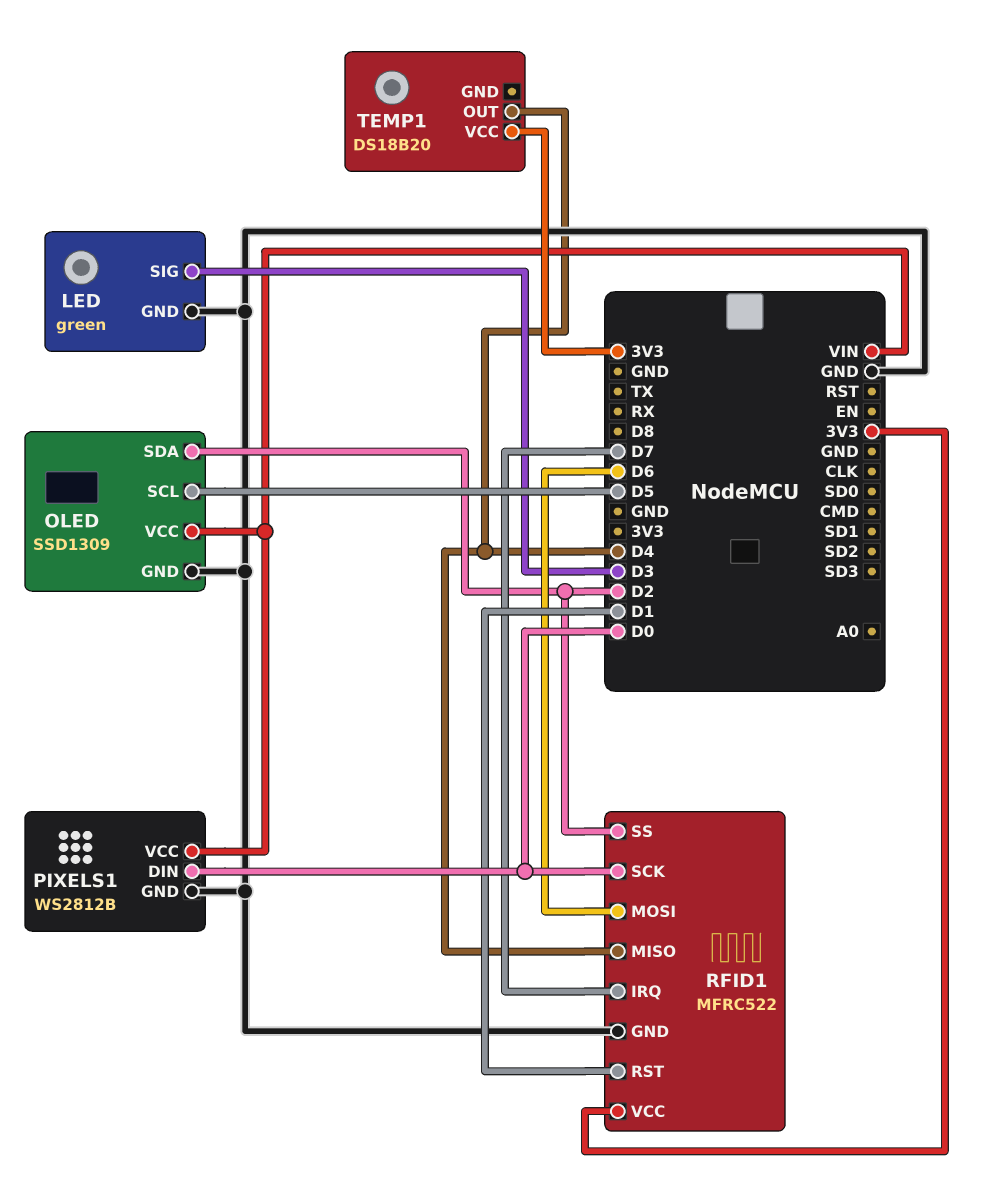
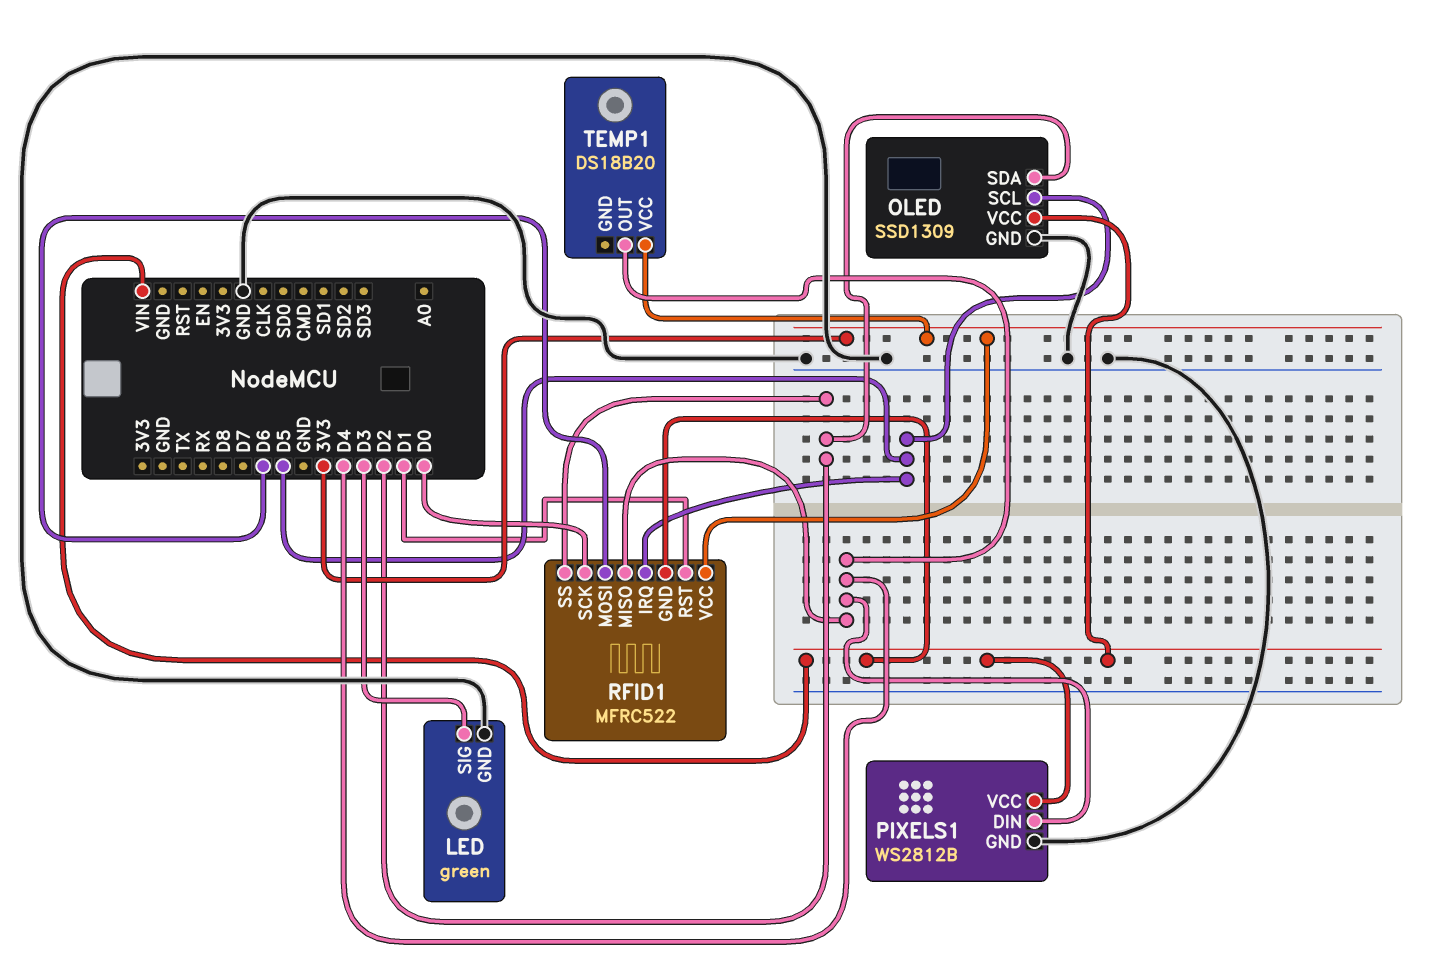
PIXELS1 pin DIN: D0 -> D4
RFID1 pin GND: GND -> VIN
RFID1 pin IRQ: D7 -> D5

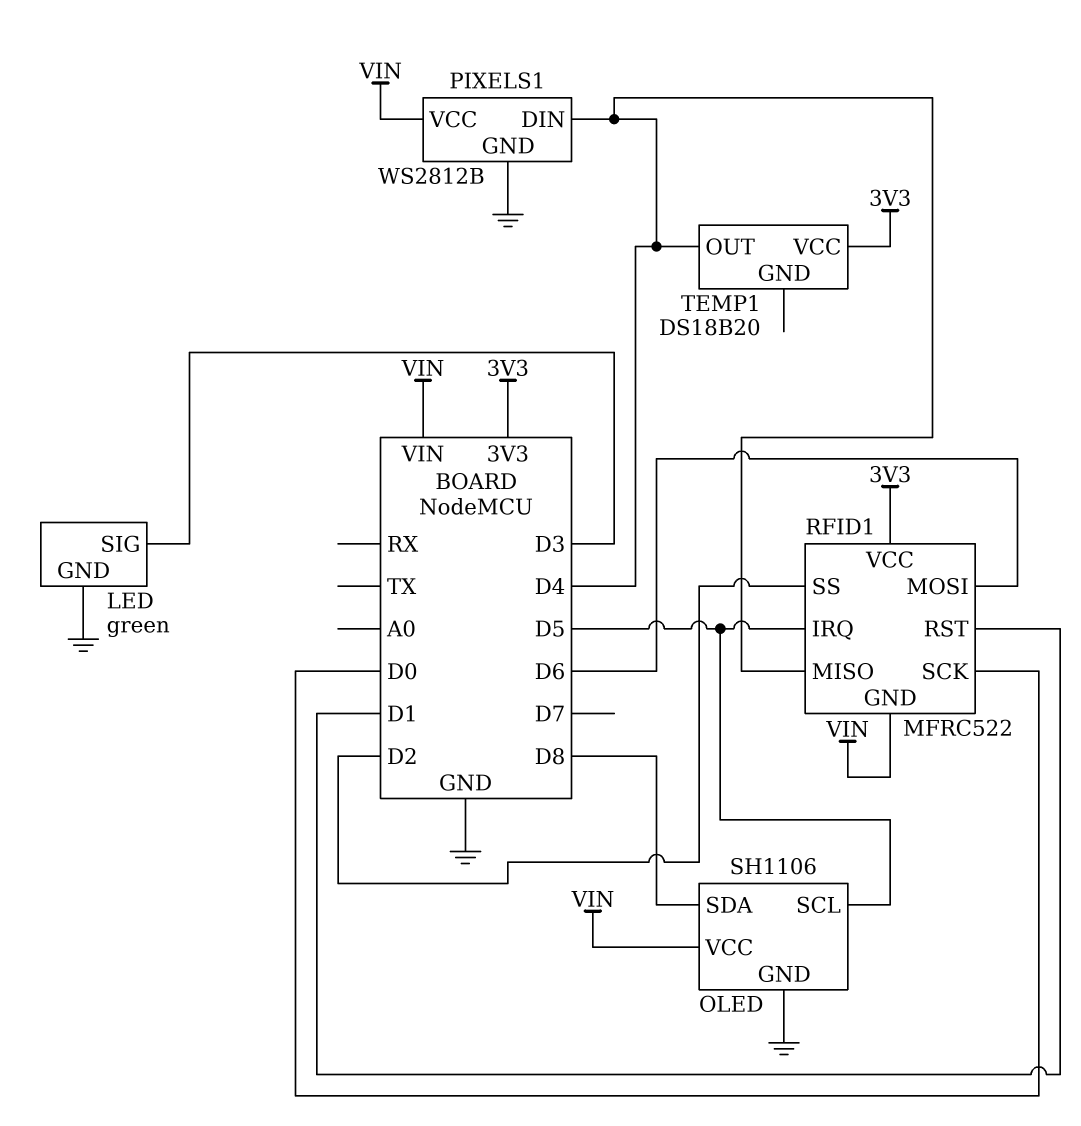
OLED: SSD1309 -> SH1106
OLED pin SDA: D2 -> D8

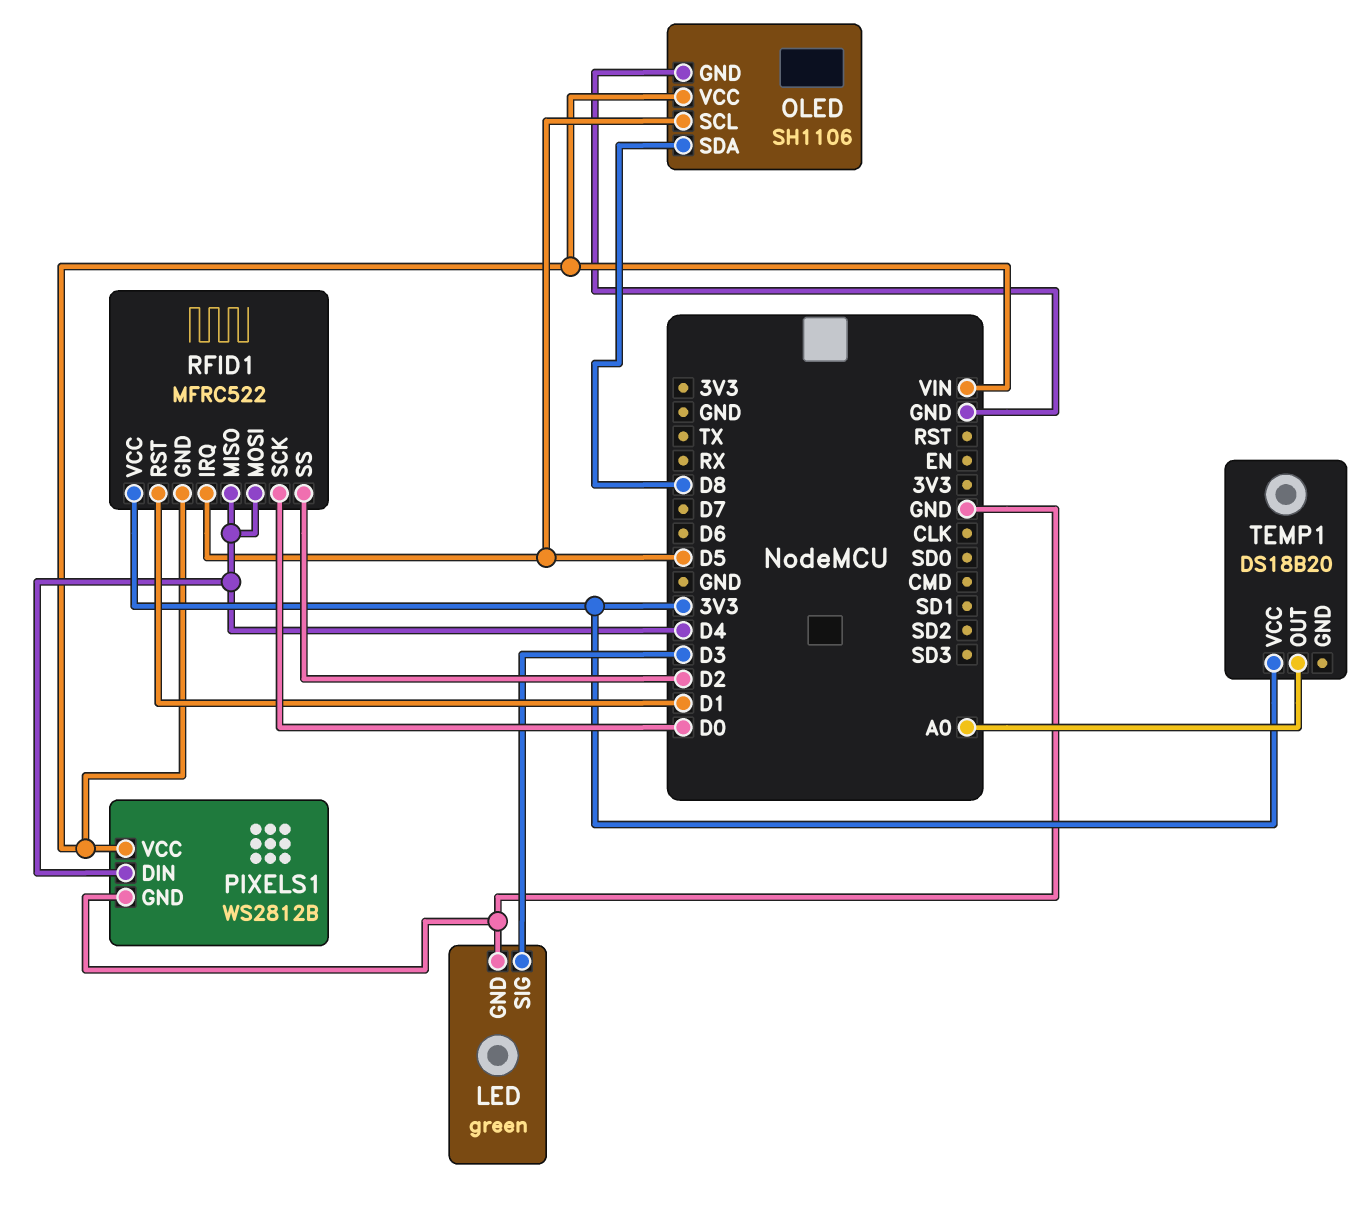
RFID1 pin MOSI: D6 -> D4
TEMP1 pin OUT: D4 -> A0

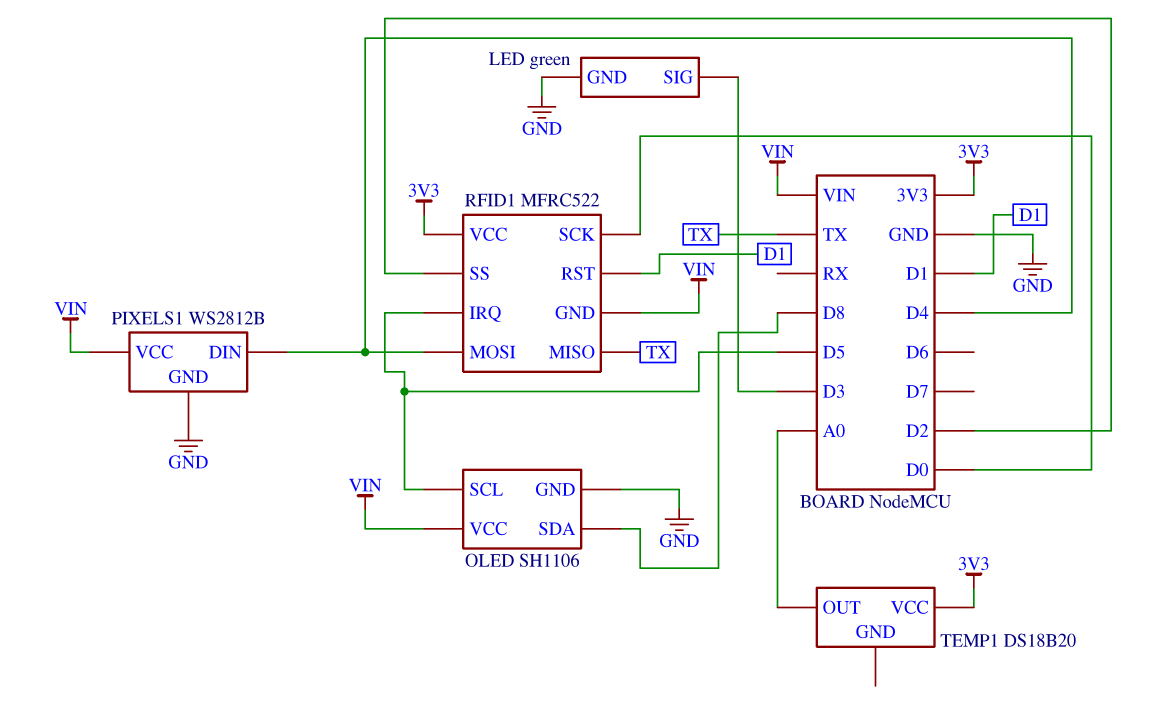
RFID1 pin MISO: D4 -> TX

